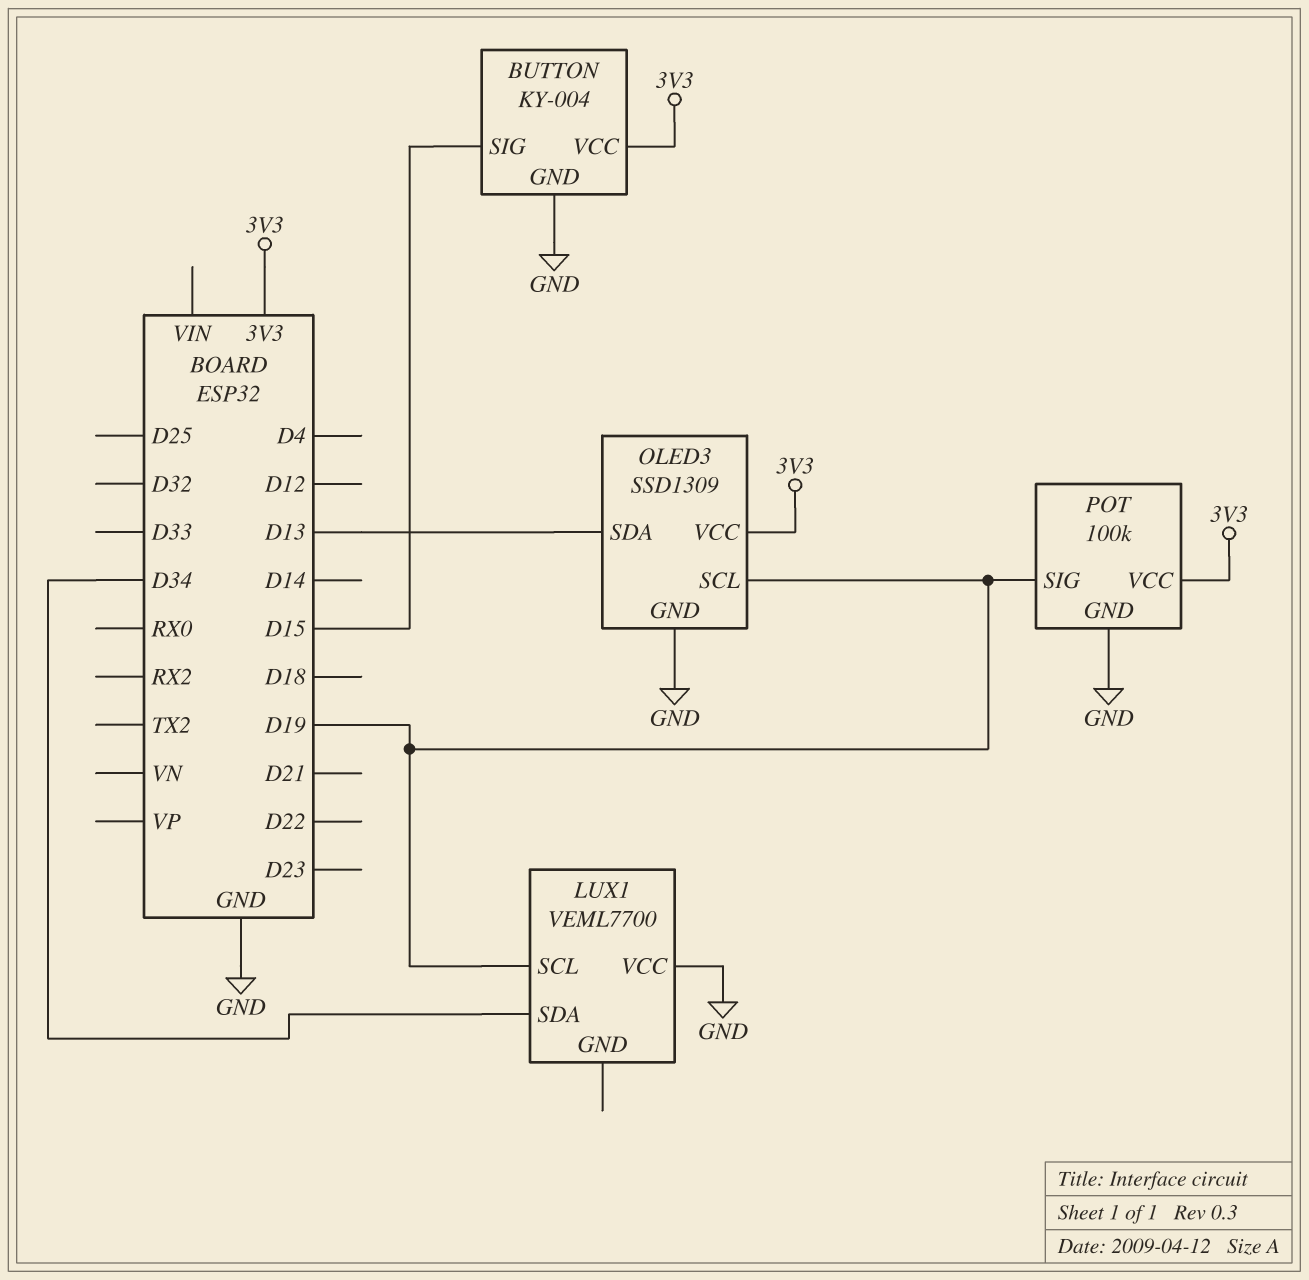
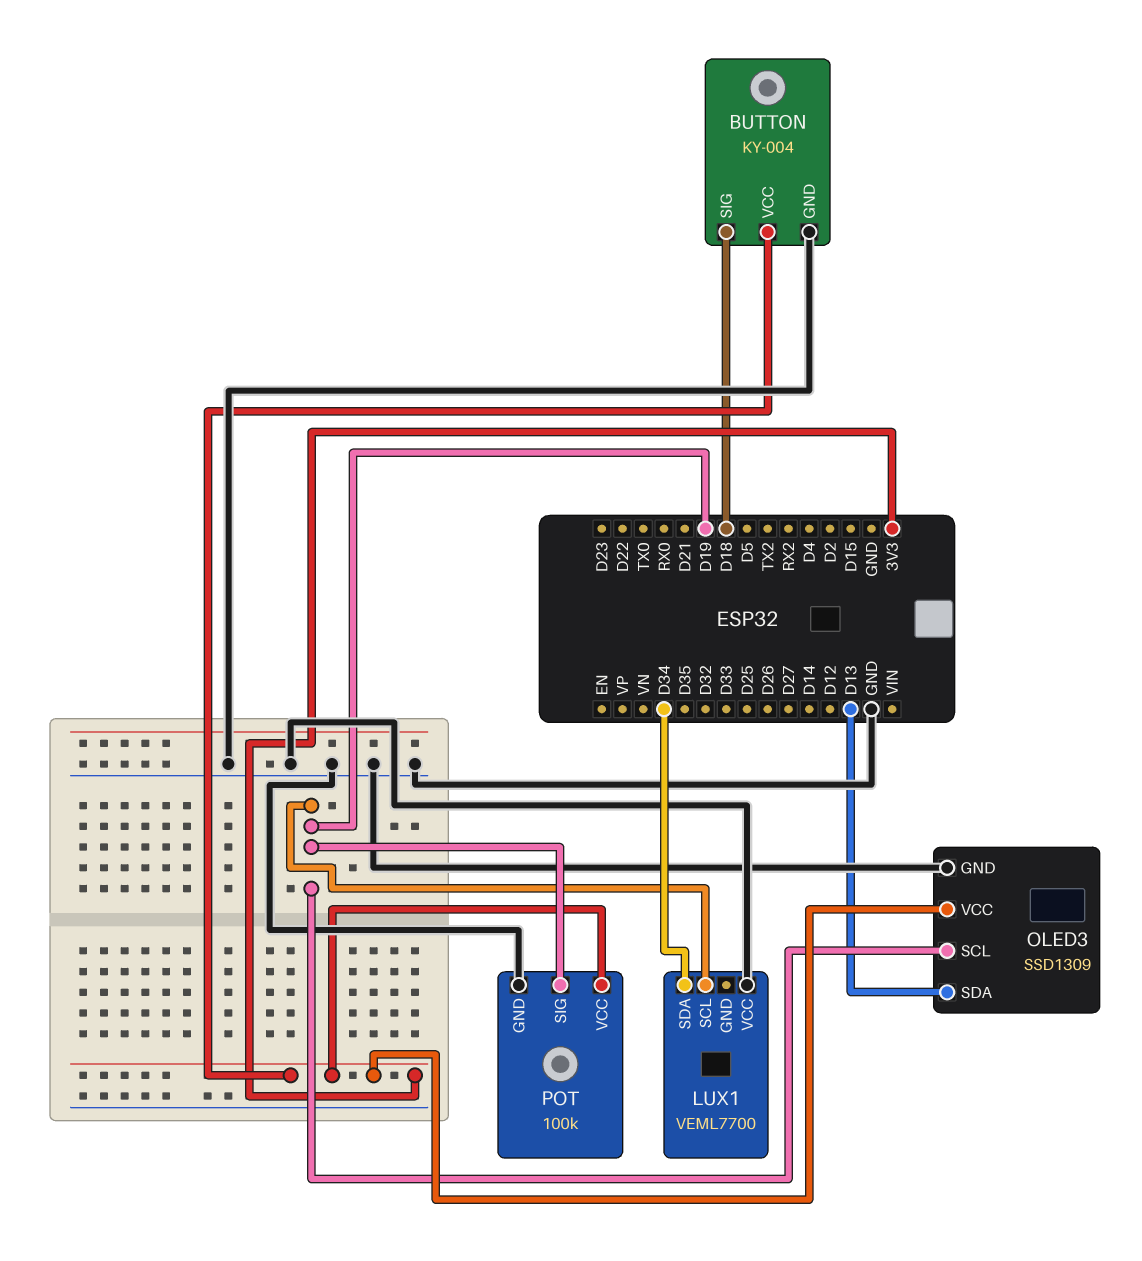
BUTTON pin SIG: D15 -> D18

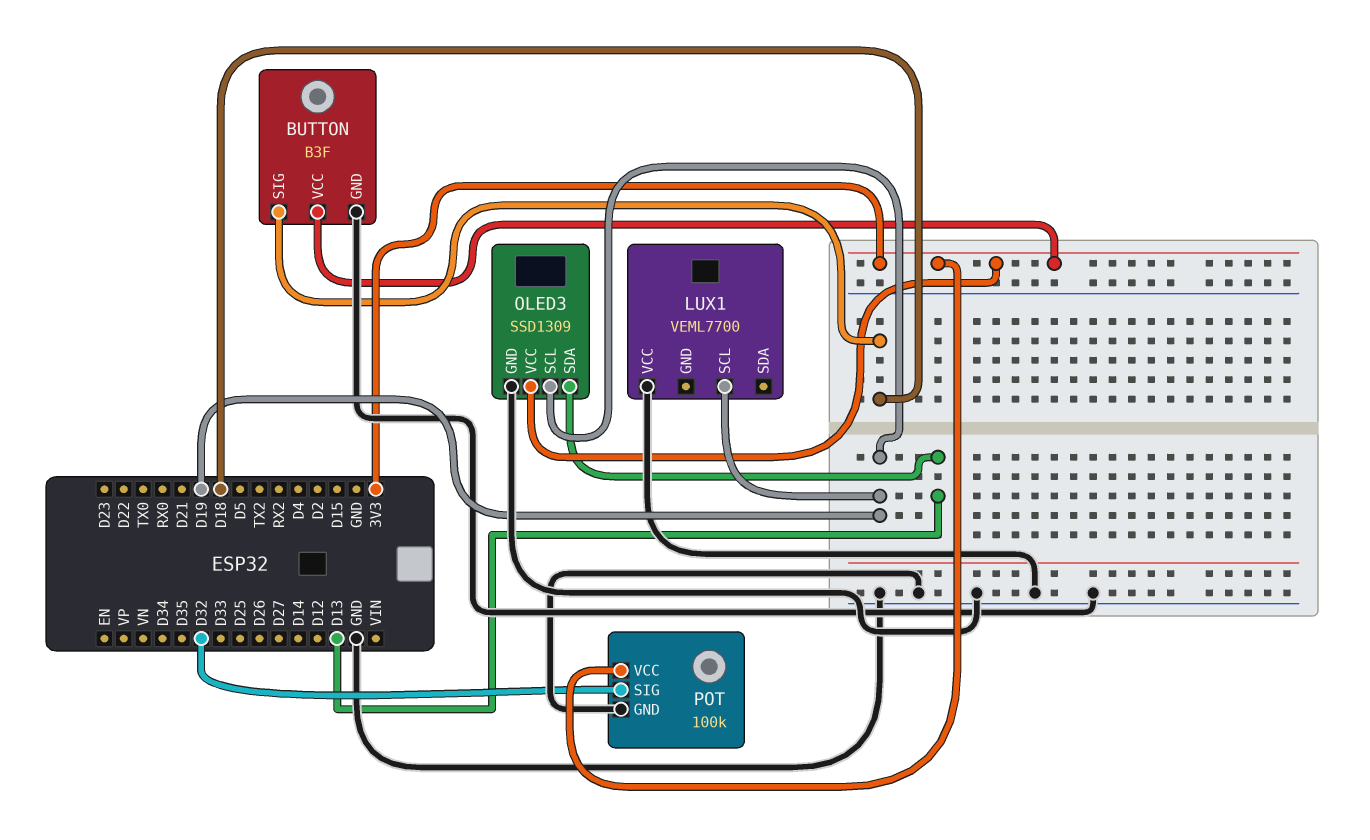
BUTTON: KY-004 -> B3F
LUX1 pin SDA: D34 -> none
POT pin SIG: D19 -> D32

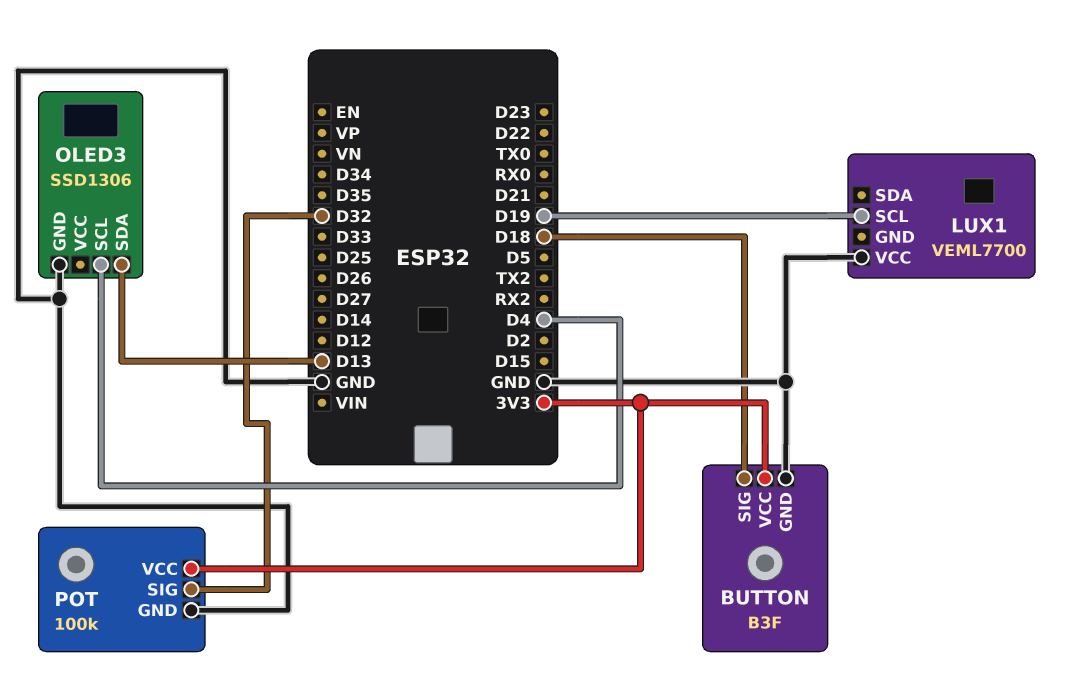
OLED3: SSD1309 -> SSD1306
OLED3 pin SCL: D19 -> D4
OLED3 pin VCC: 3V3 -> none

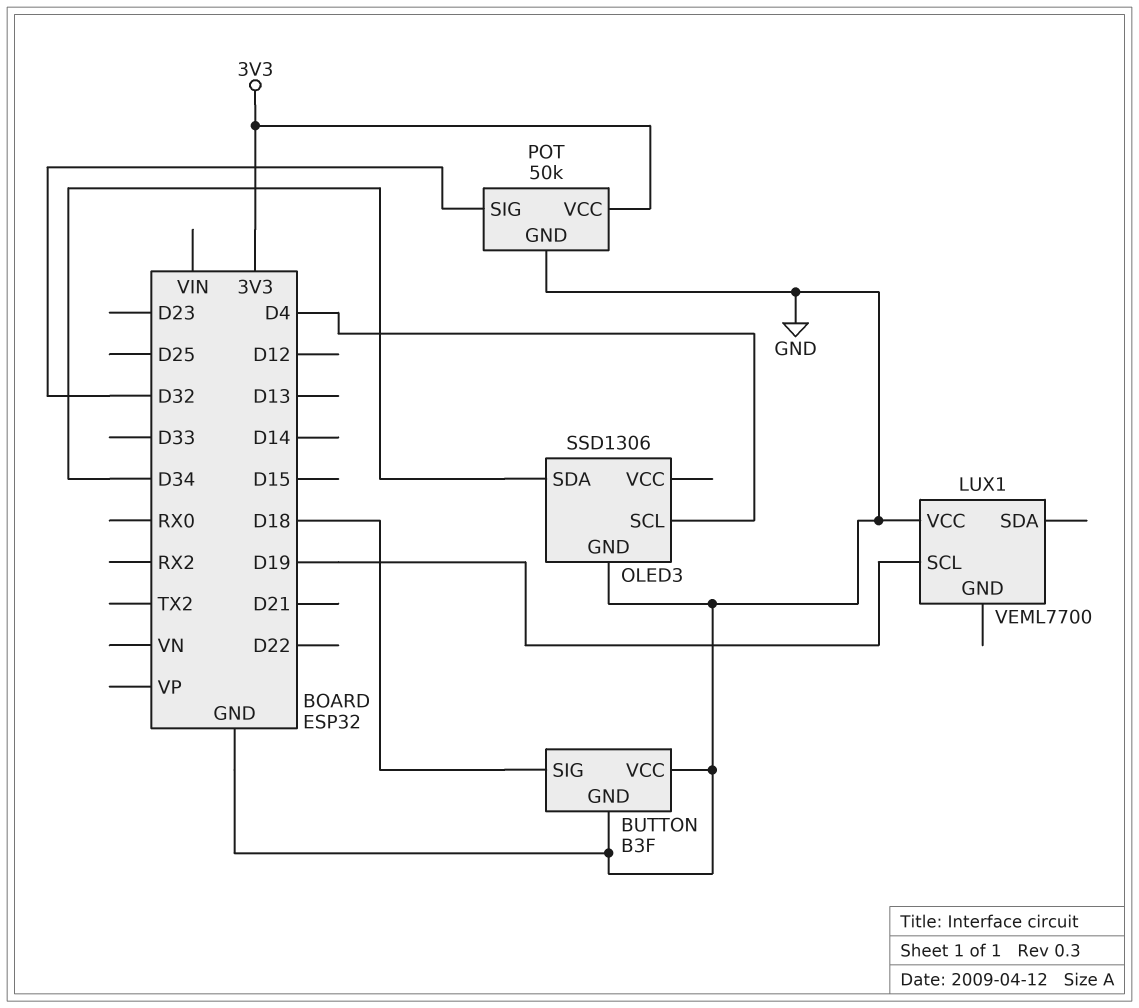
BUTTON pin VCC: 3V3 -> GND
OLED3 pin SDA: D13 -> D34
POT: 100k -> 50k

